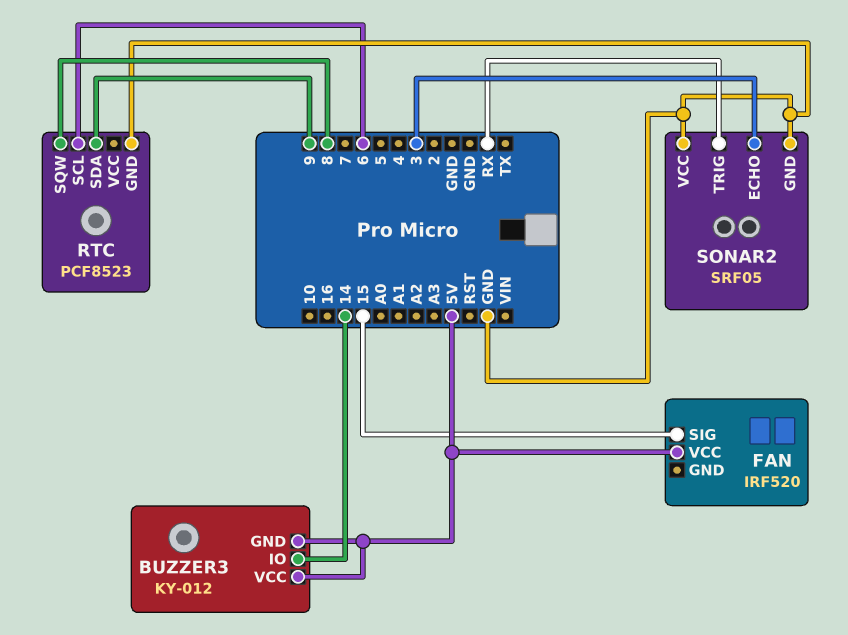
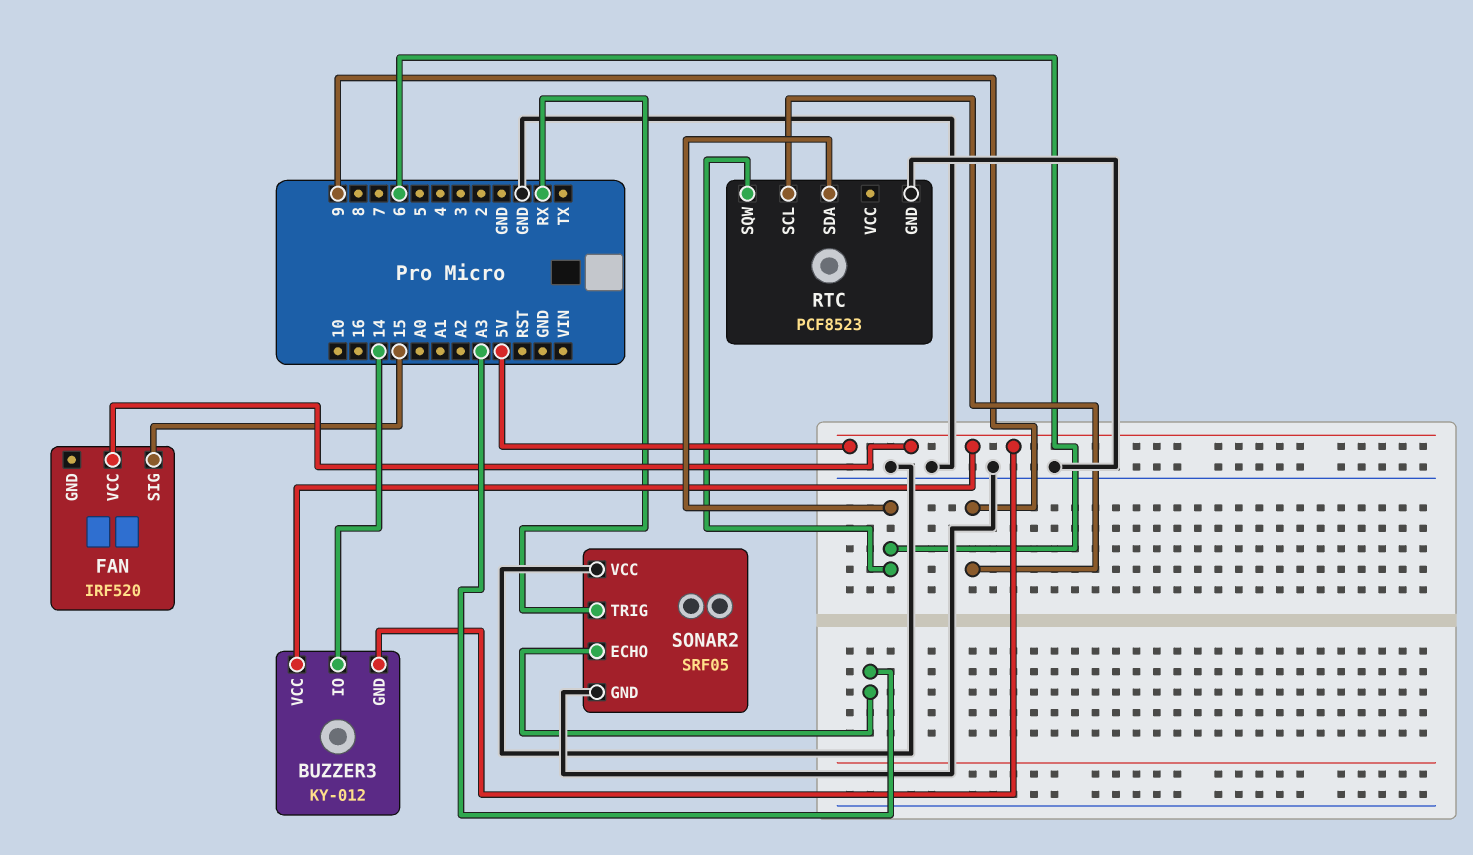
RTC pin SCL: 6 -> 9
RTC pin SDA: 9 -> 6
RTC pin SQW: 8 -> 6
SONAR2 pin ECHO: 3 -> A3

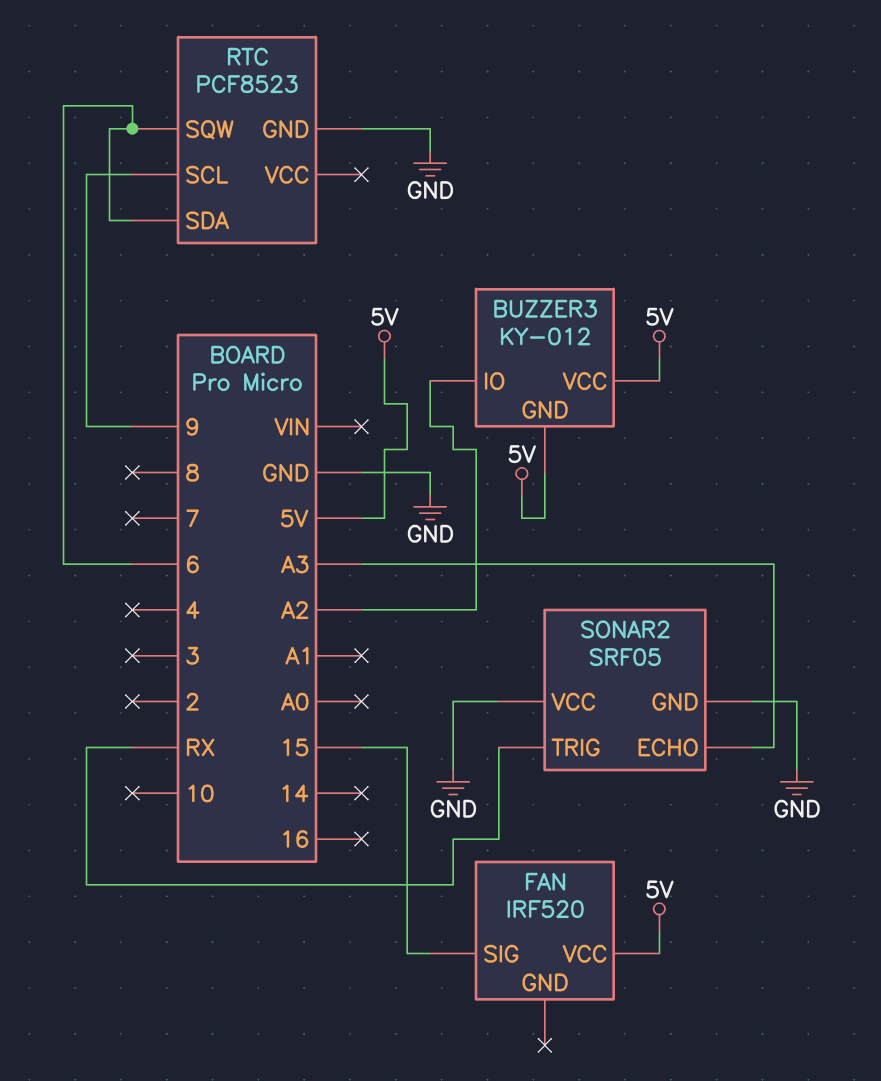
BUZZER3 pin IO: 14 -> A2

